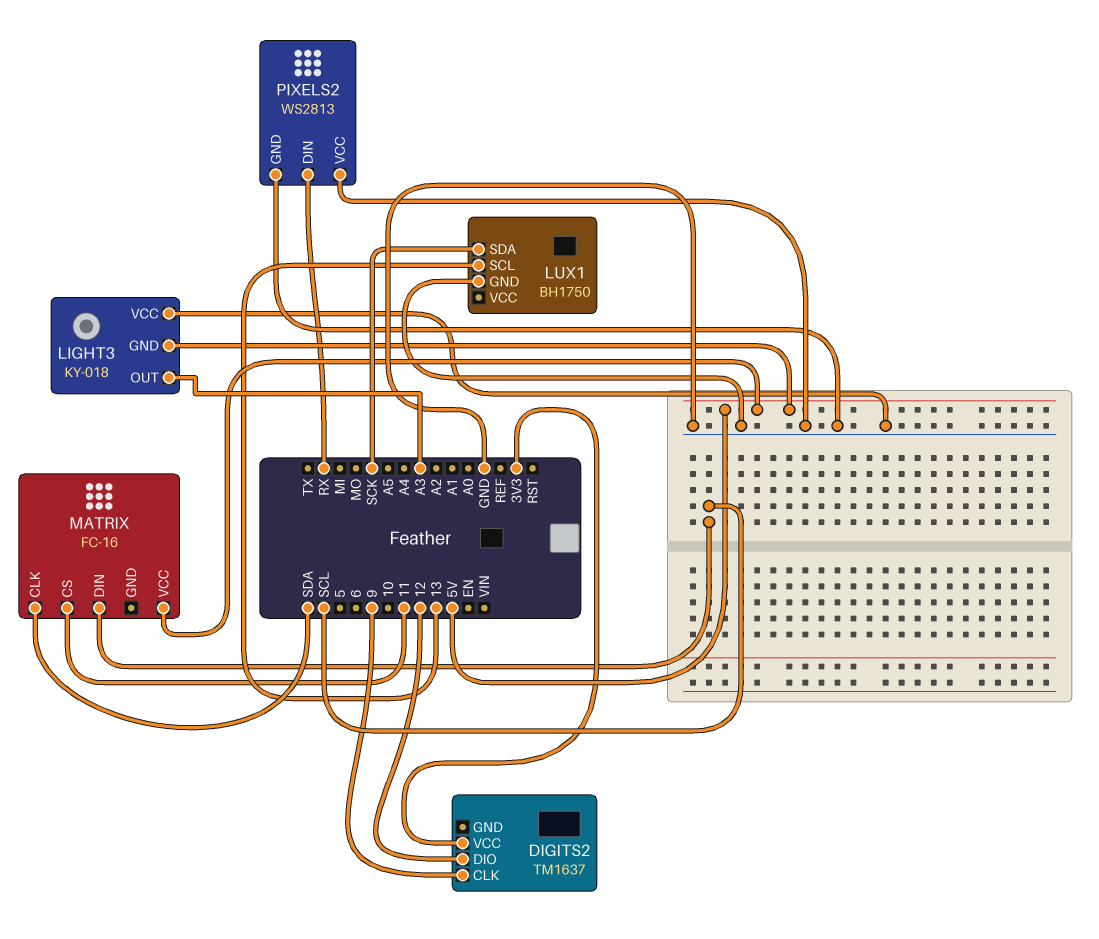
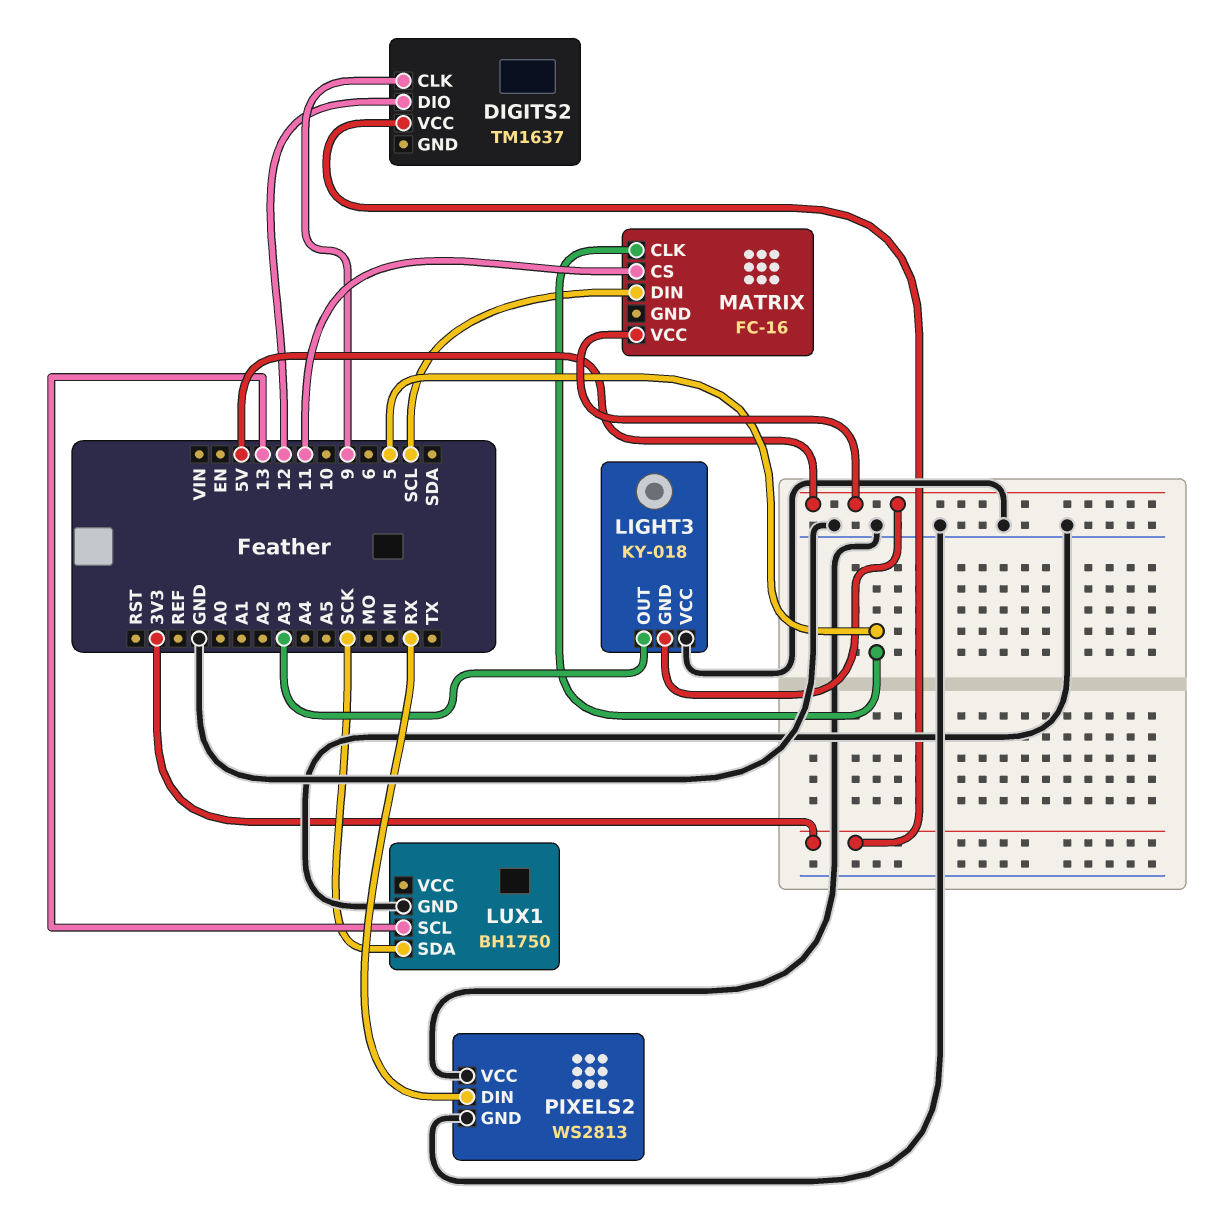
MATRIX pin CLK: SDA -> 5

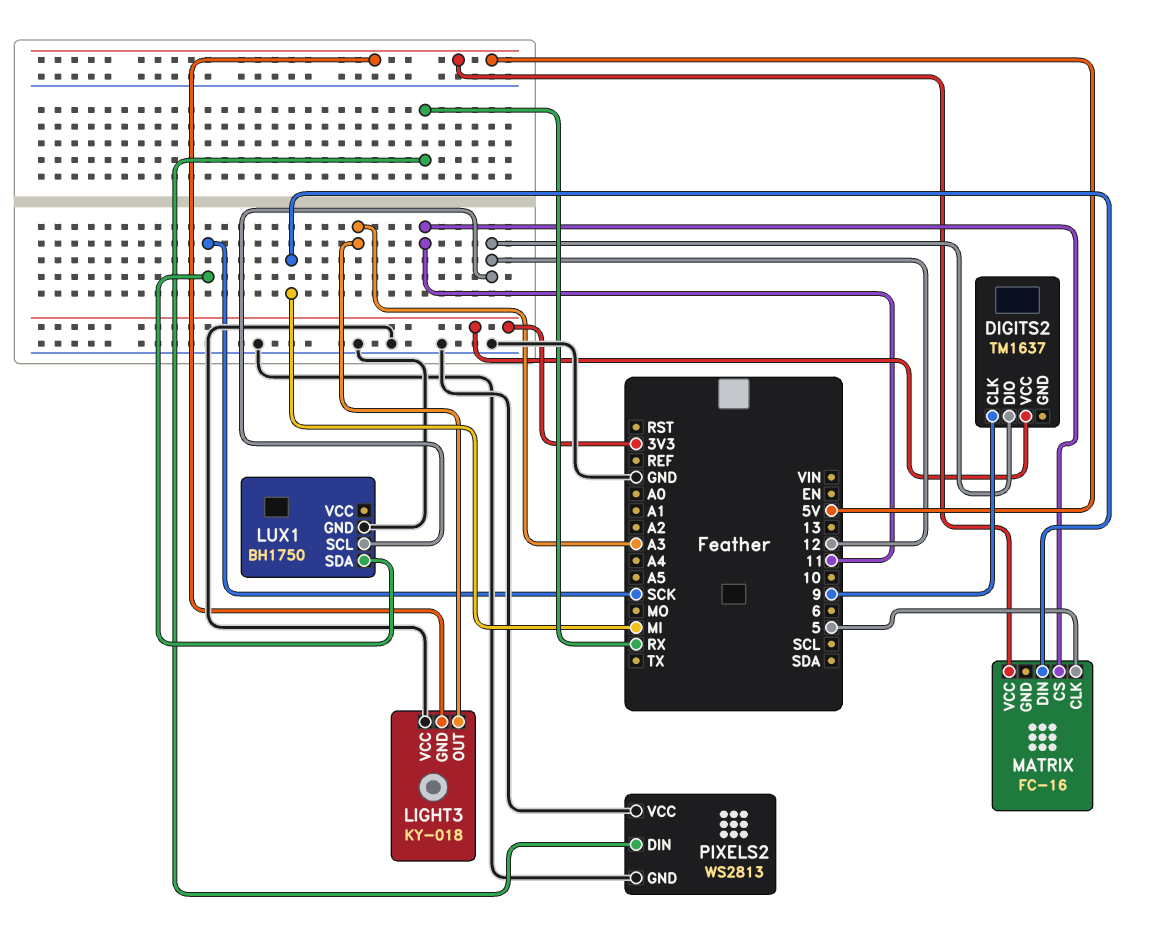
LUX1 pin SCL: 13 -> 12
MATRIX pin DIN: SCL -> MI

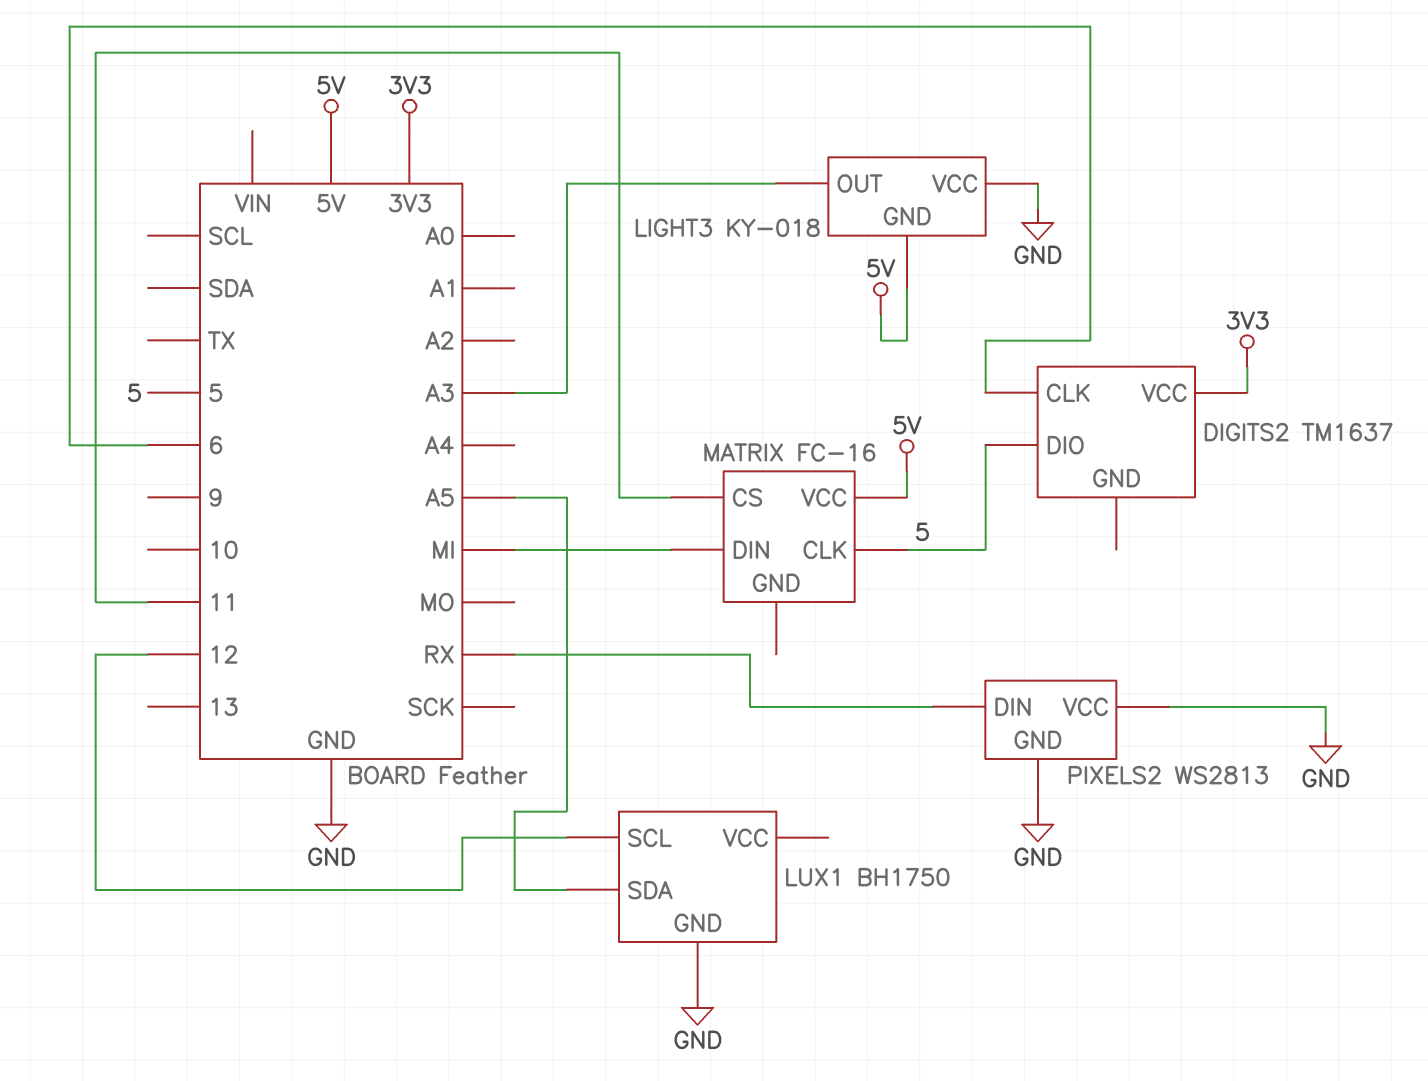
DIGITS2 pin CLK: 9 -> 6
DIGITS2 pin DIO: 12 -> 5
LUX1 pin SDA: SCK -> A5

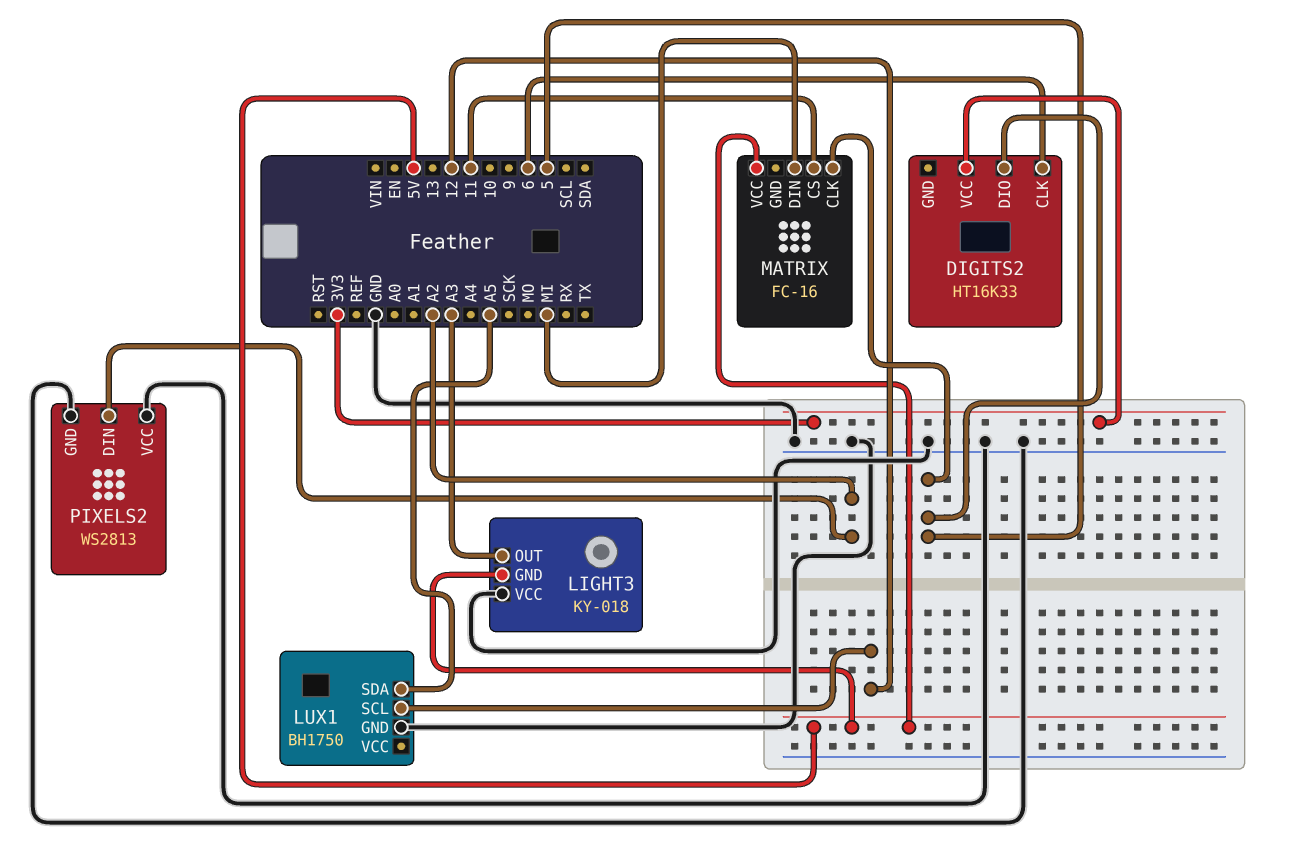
DIGITS2: TM1637 -> HT16K33
PIXELS2 pin DIN: RX -> A2

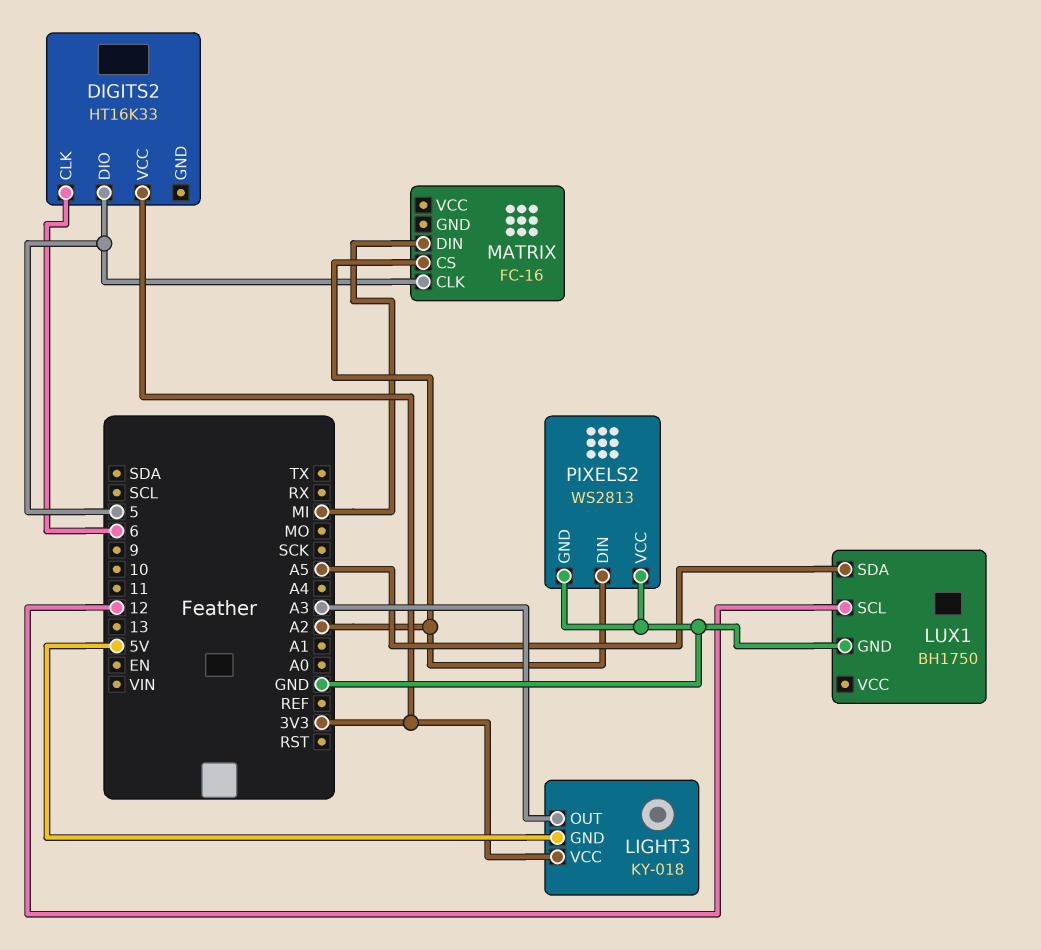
LIGHT3 pin VCC: GND -> 3V3
MATRIX pin CS: 11 -> A2
MATRIX pin VCC: 5V -> none

